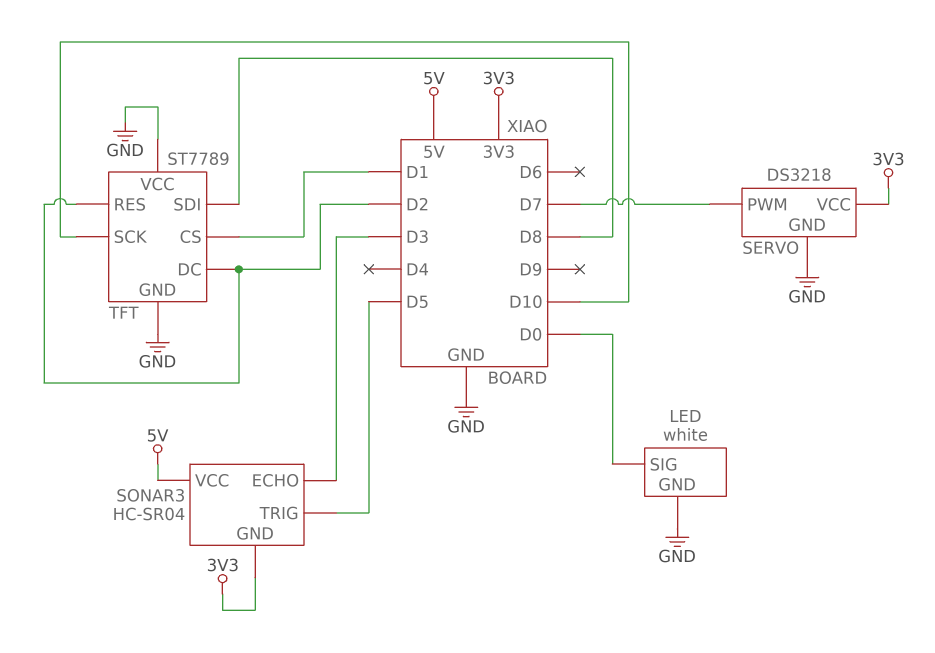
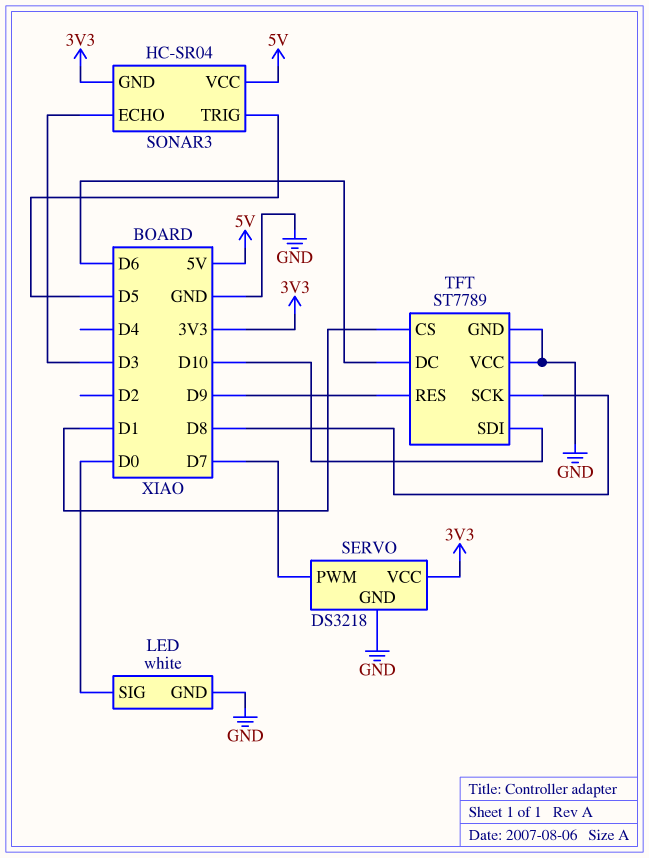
TFT pin DC: D2 -> D6
TFT pin RES: D2 -> D9
TFT pin SCK: D10 -> D8
TFT pin SDI: D8 -> D10

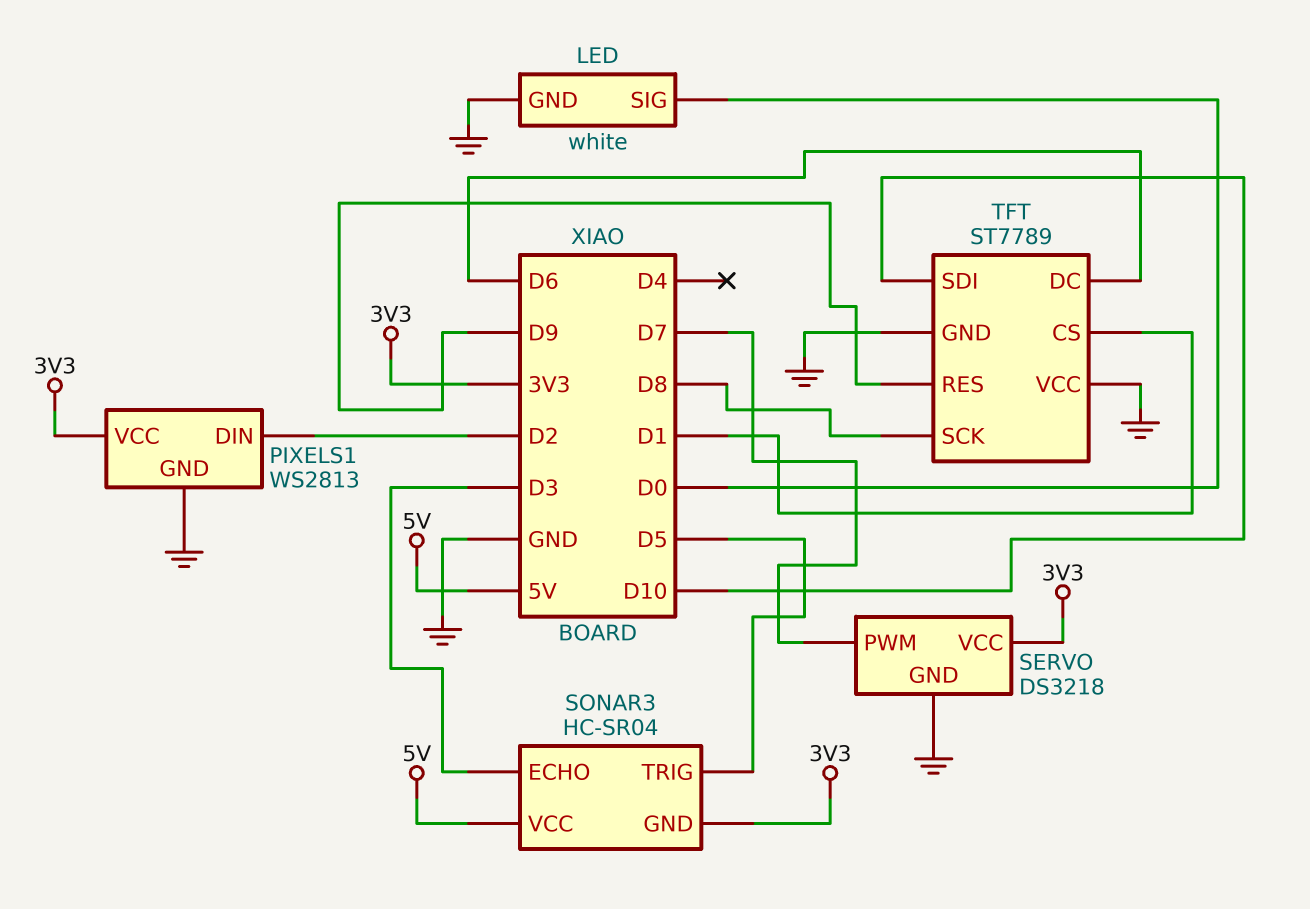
PIXELS1: none -> WS2813
PIXELS1 pin DIN: none -> D2
PIXELS1 pin GND: none -> GND
PIXELS1 pin VCC: none -> 3V3

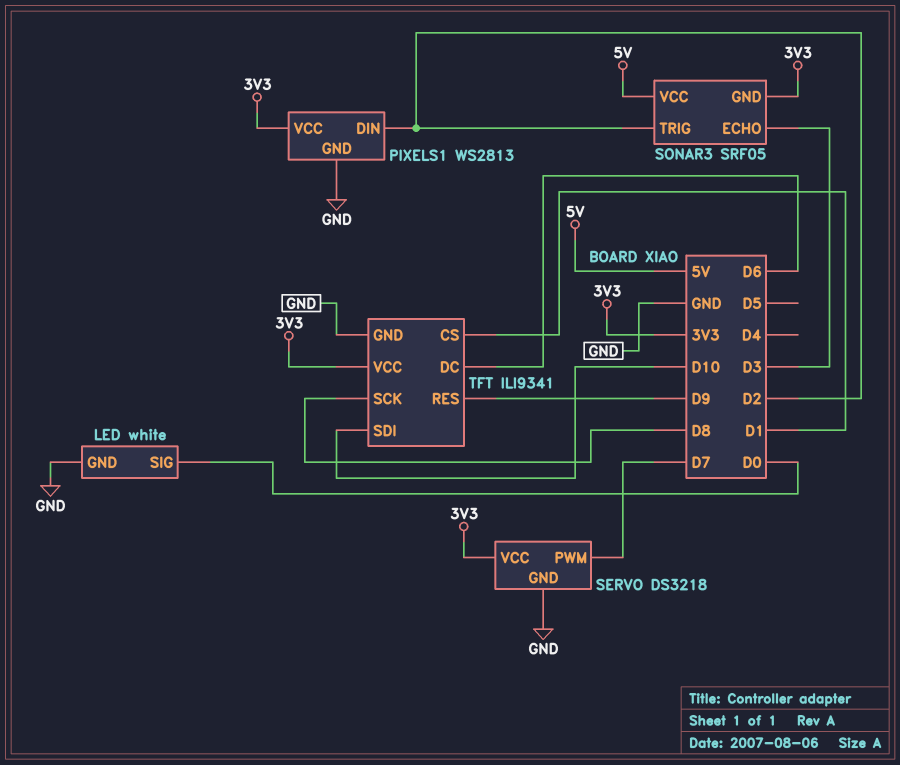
SONAR3: HC-SR04 -> SRF05
SONAR3 pin TRIG: D5 -> D2
TFT: ST7789 -> ILI9341
TFT pin VCC: GND -> 3V3

